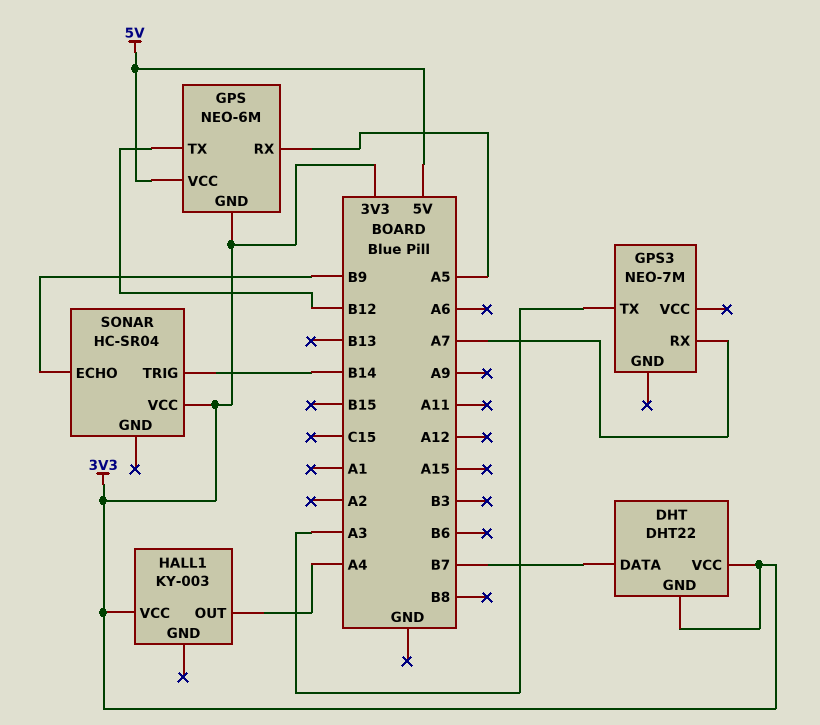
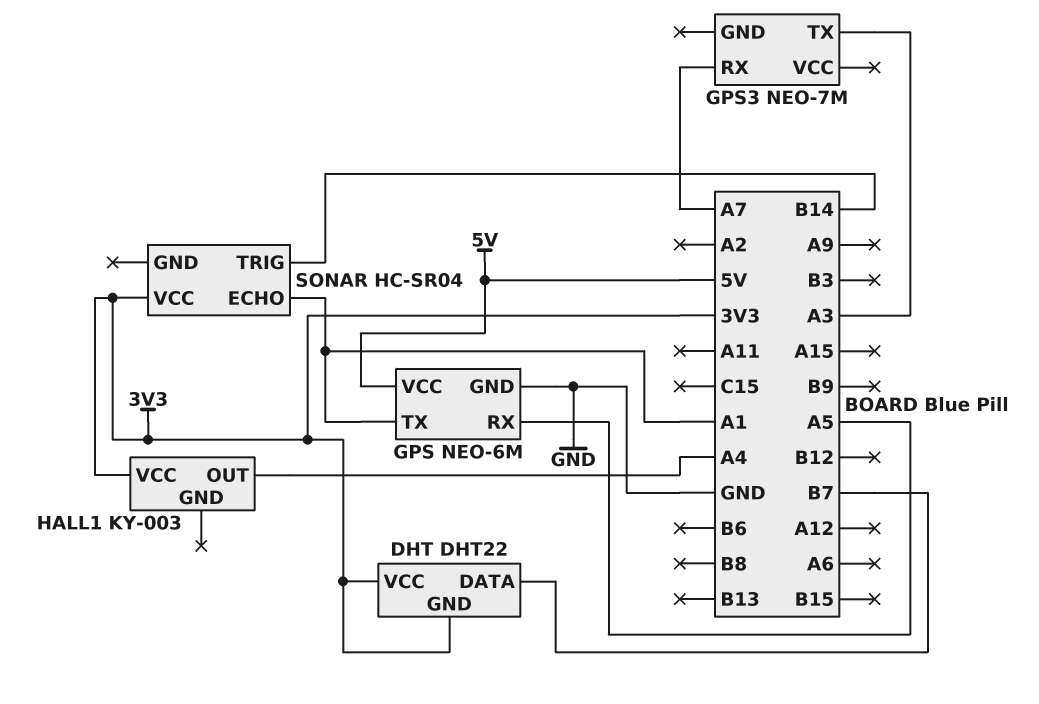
GPS pin GND: 3V3 -> GND
GPS pin TX: B12 -> A1
SONAR pin ECHO: B9 -> A1

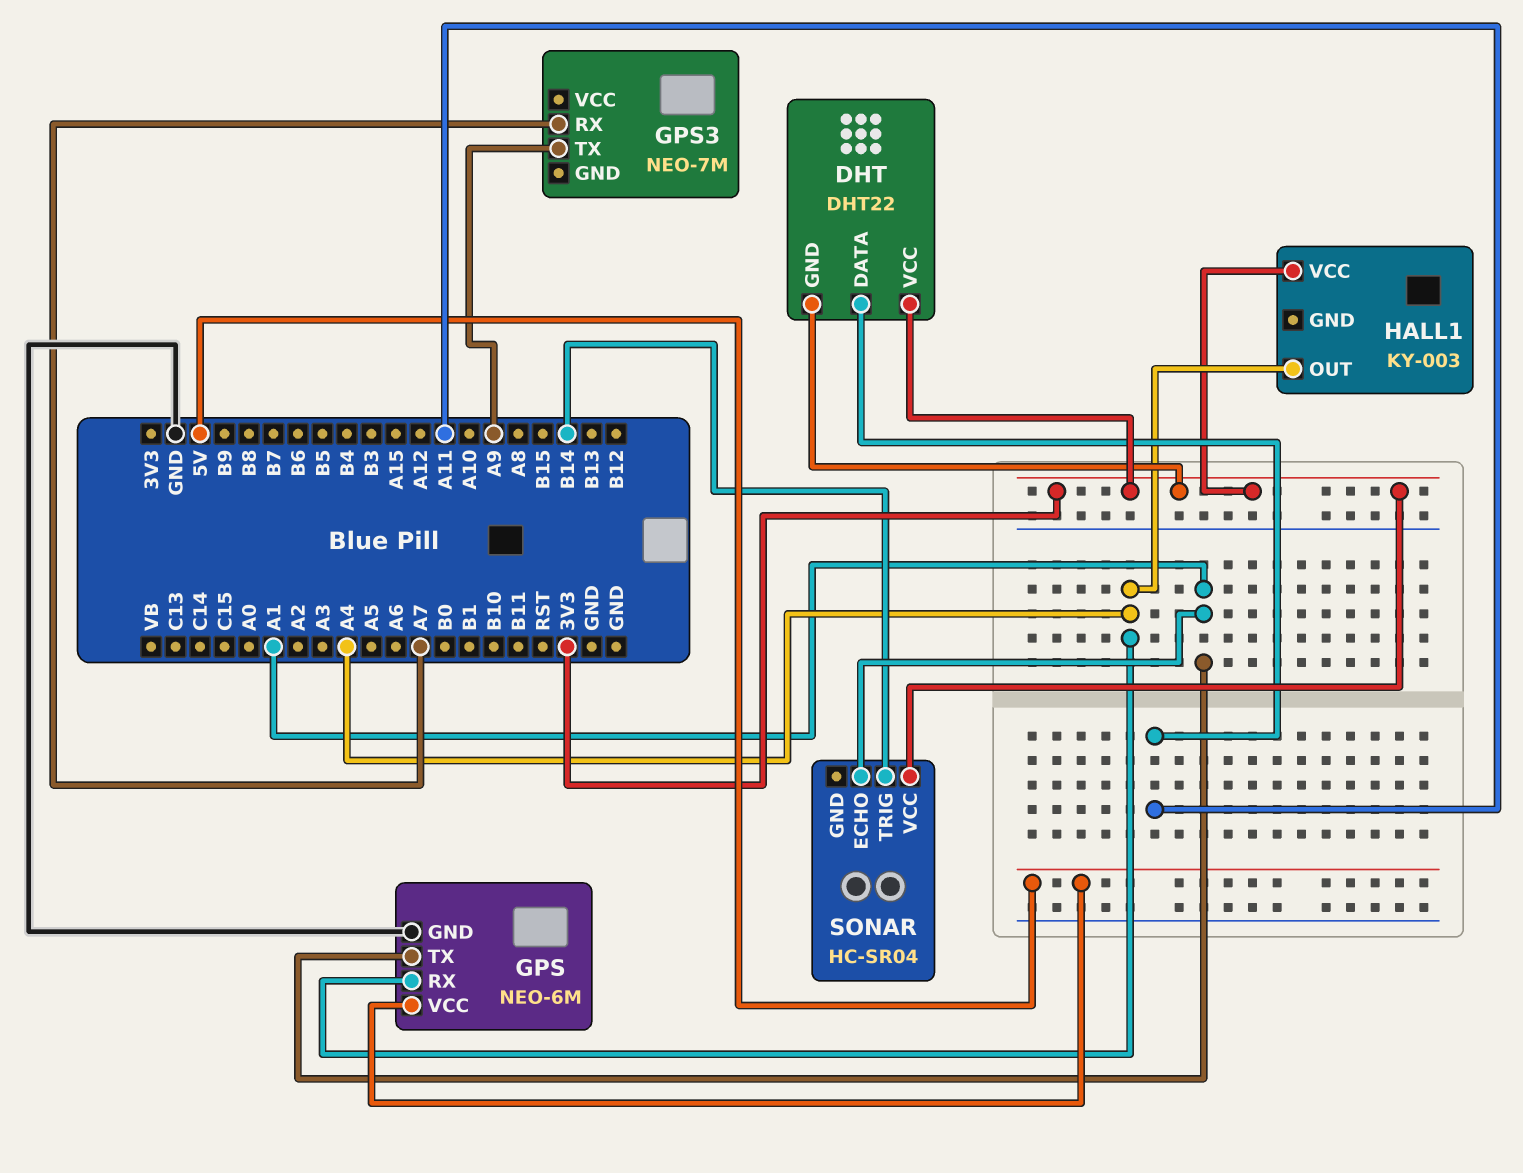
DHT pin DATA: B7 -> A11
GPS pin RX: A5 -> A4
GPS3 pin TX: A3 -> A9

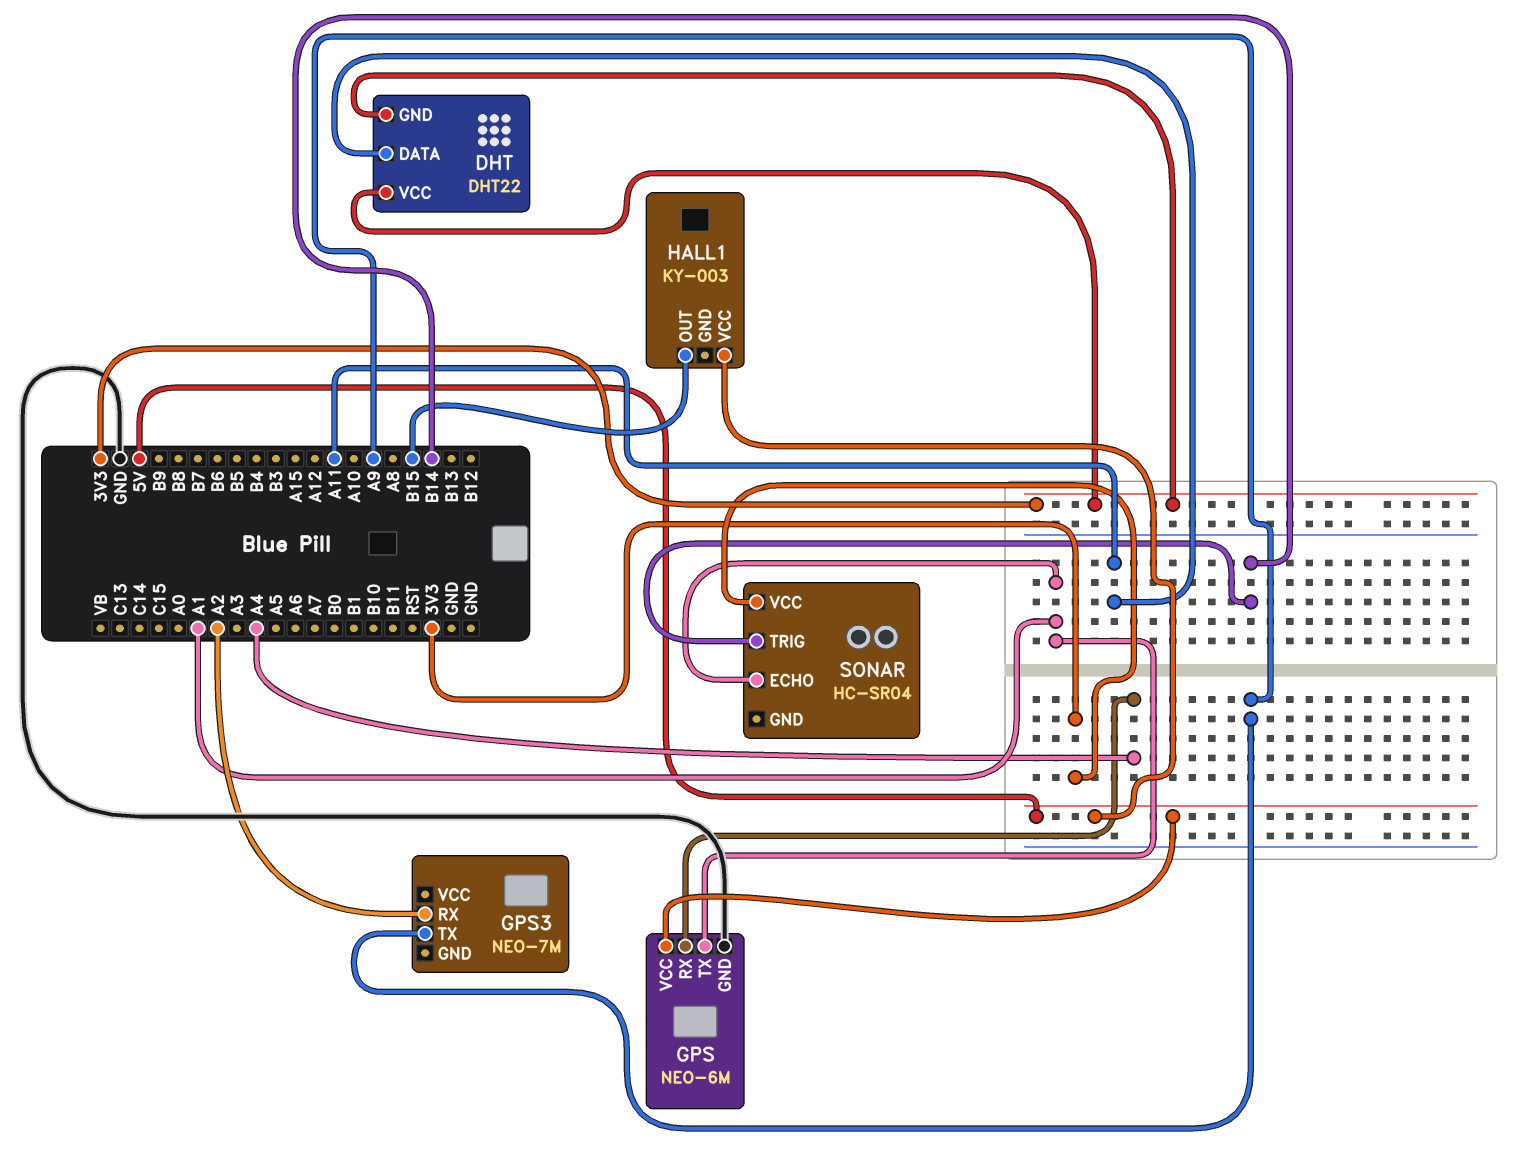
GPS3 pin RX: A7 -> A2
HALL1 pin OUT: A4 -> B15
HALL1 pin VCC: 3V3 -> 5V

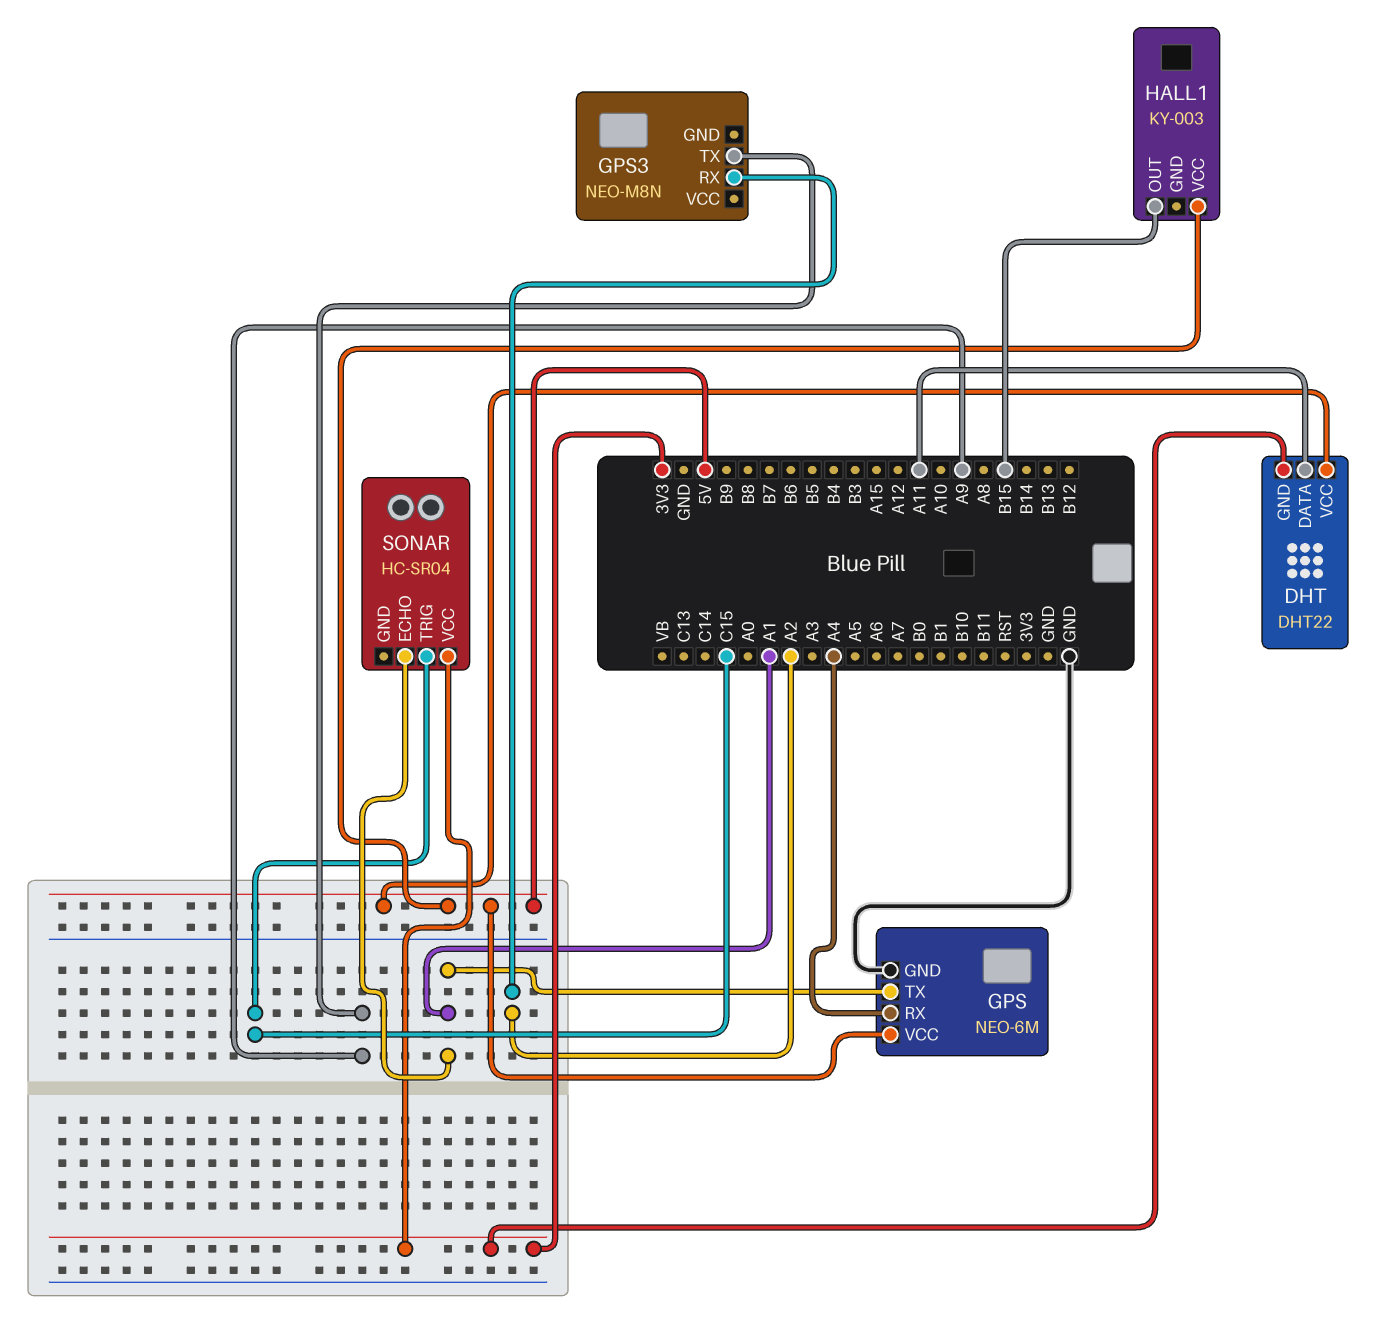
DHT pin VCC: 3V3 -> 5V
GPS3: NEO-7M -> NEO-M8N
SONAR pin TRIG: B14 -> C15

